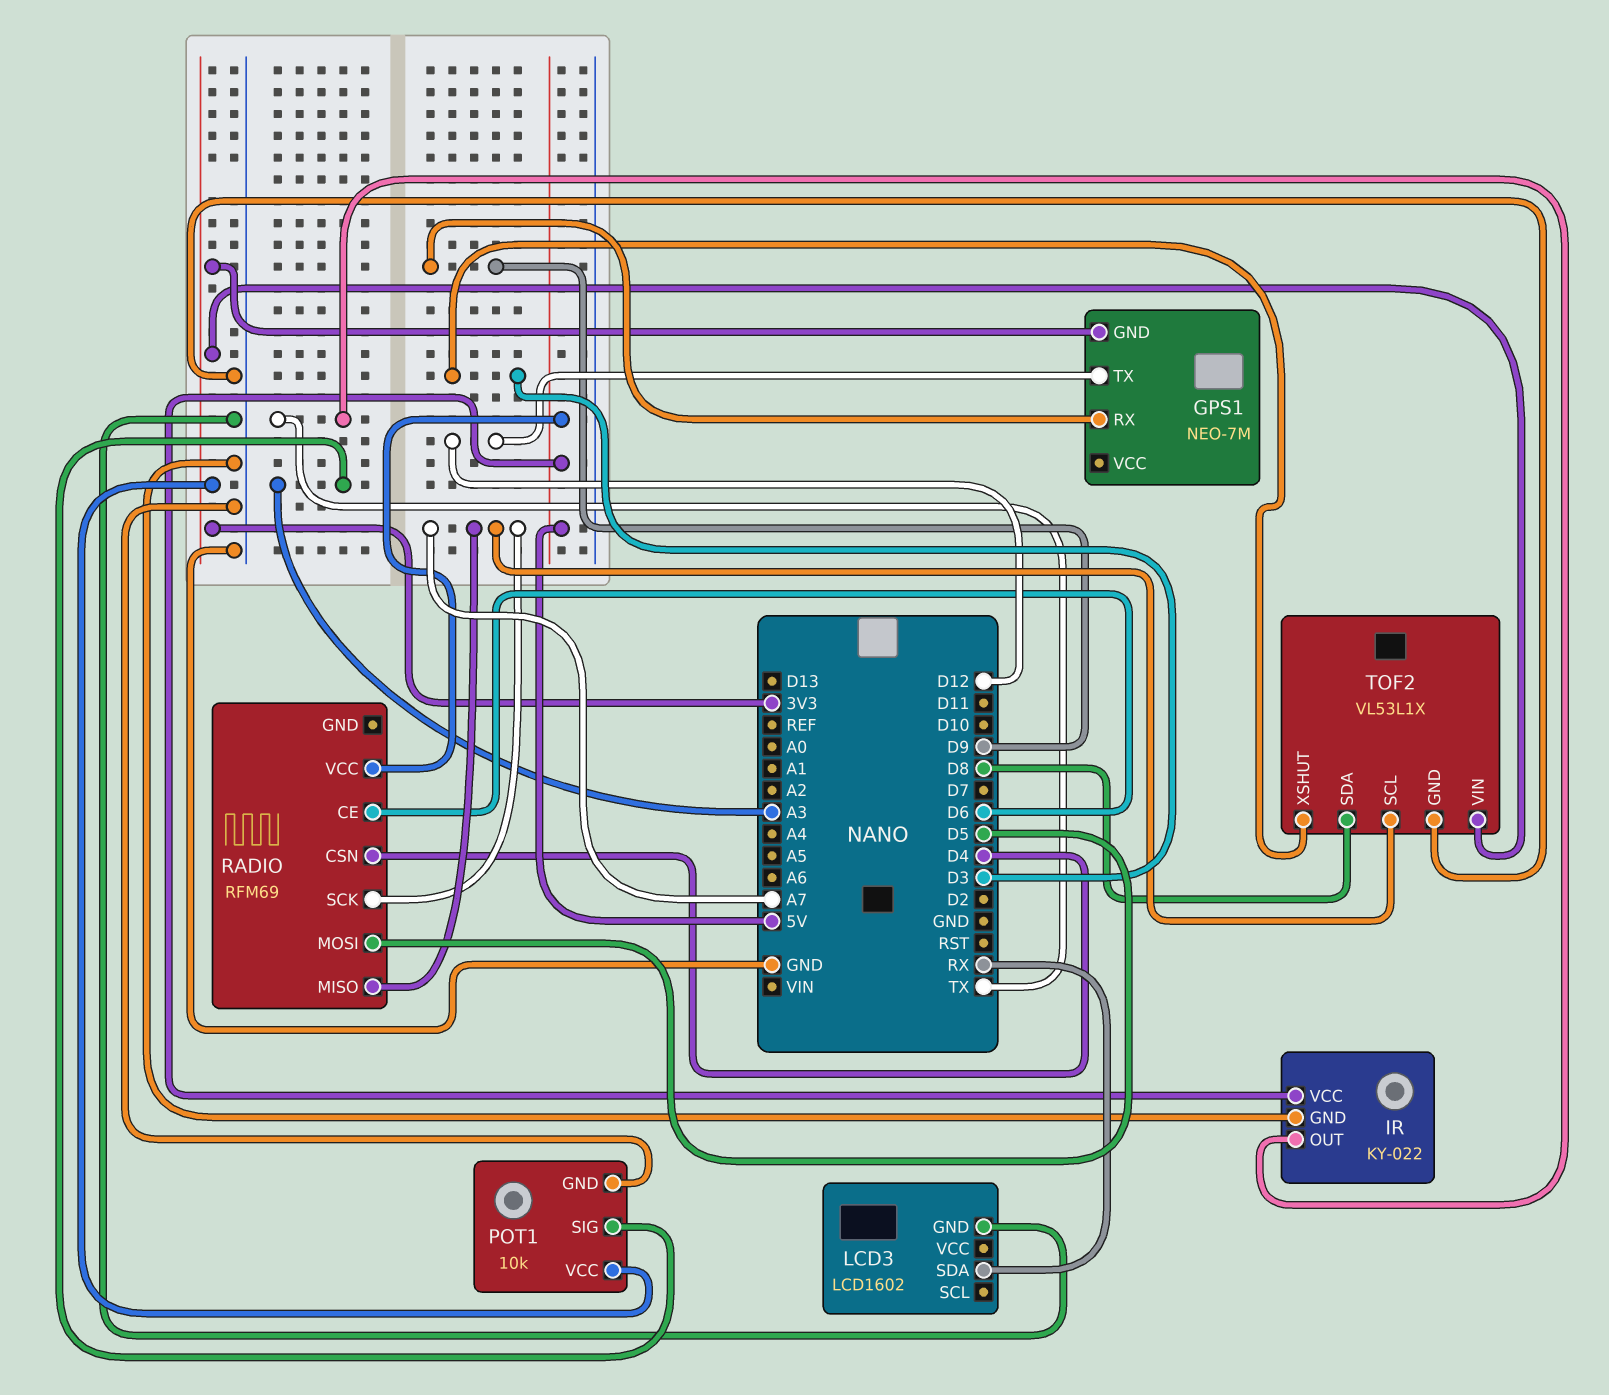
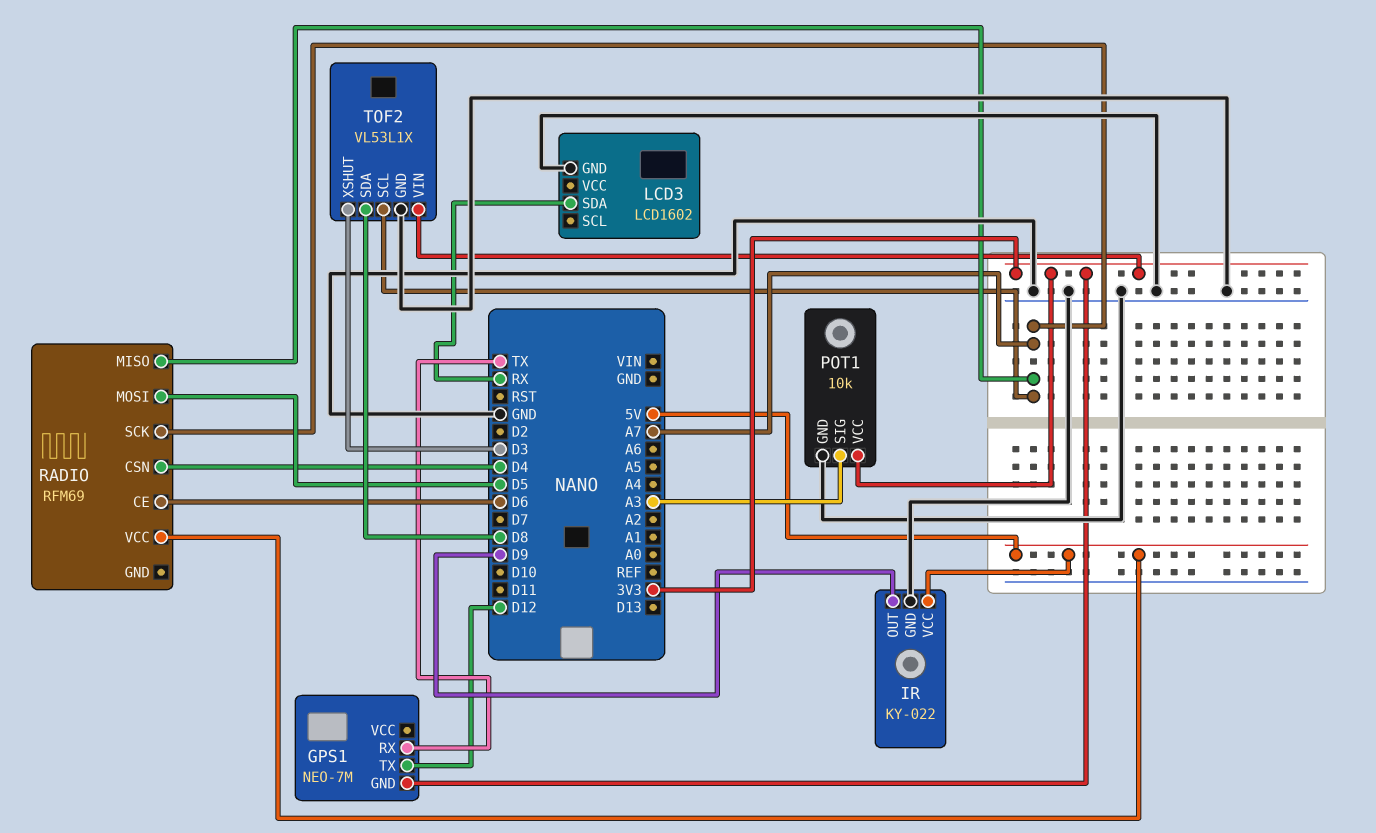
GPS1 pin RX: D9 -> TX
IR pin OUT: TX -> D9

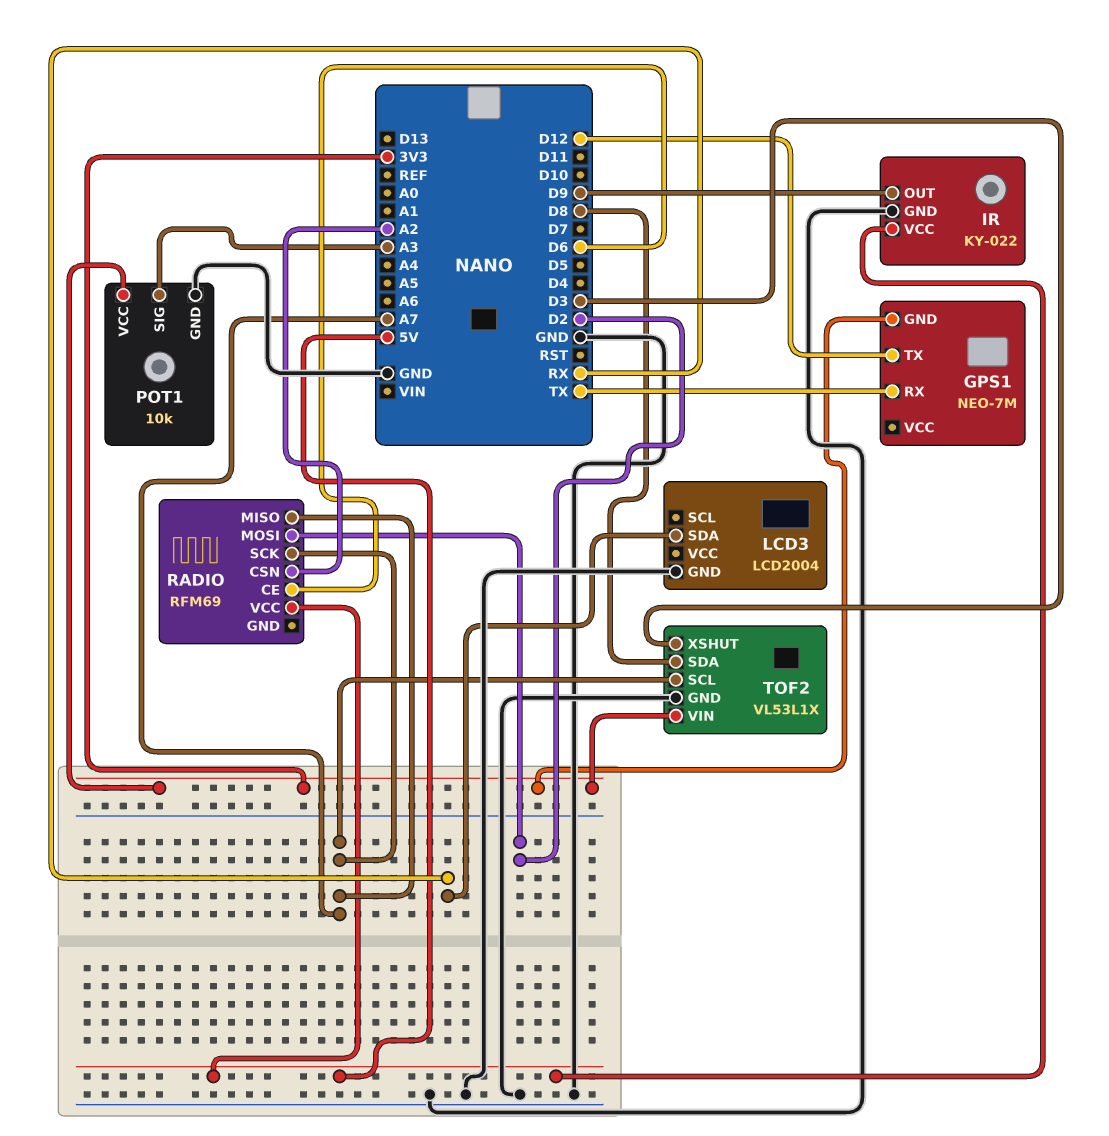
LCD3: LCD1602 -> LCD2004
RADIO pin CSN: D4 -> A2
RADIO pin MOSI: D5 -> D2

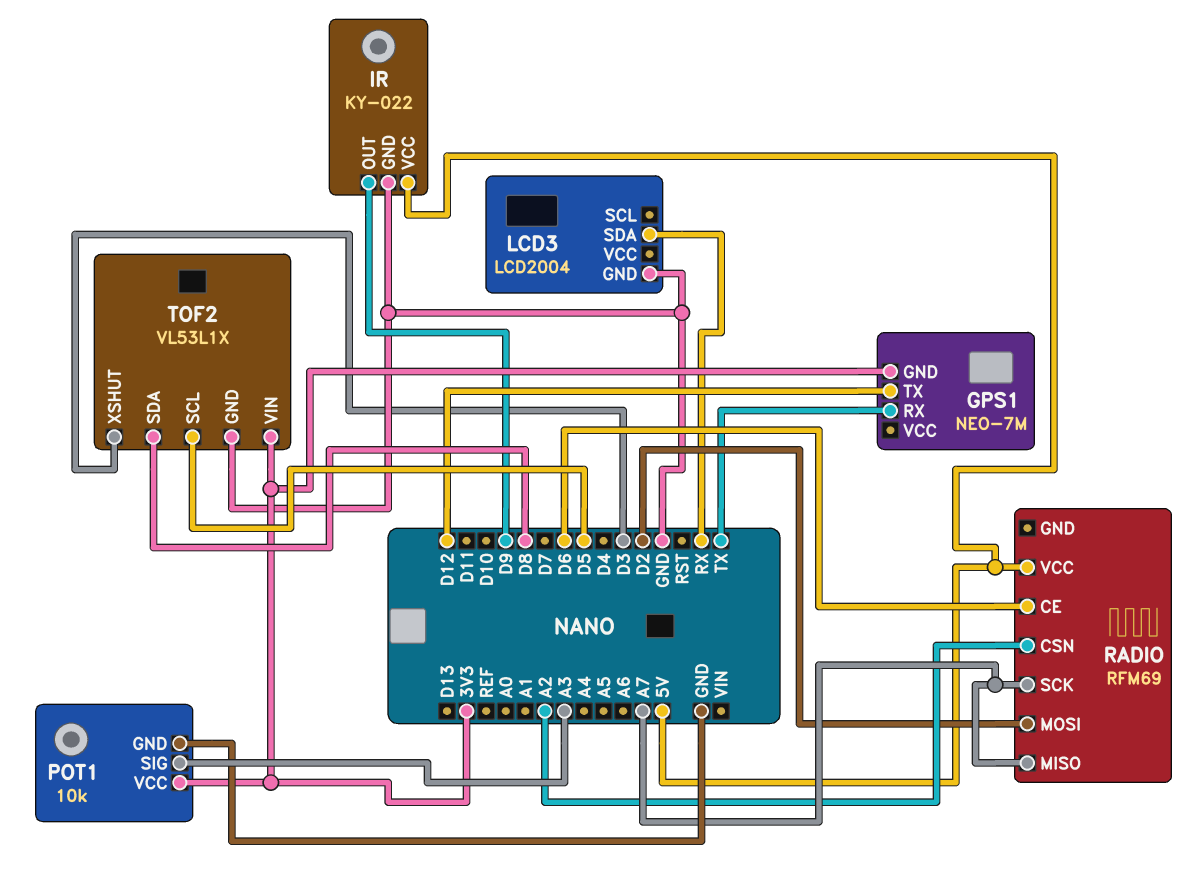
TOF2 pin SCL: A7 -> D5

